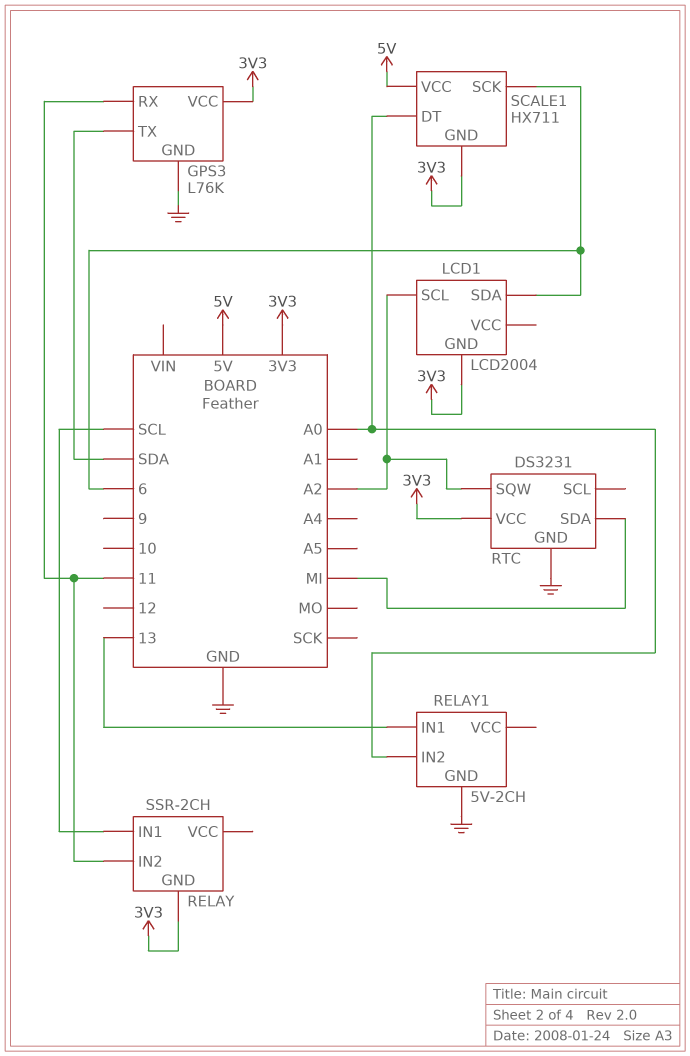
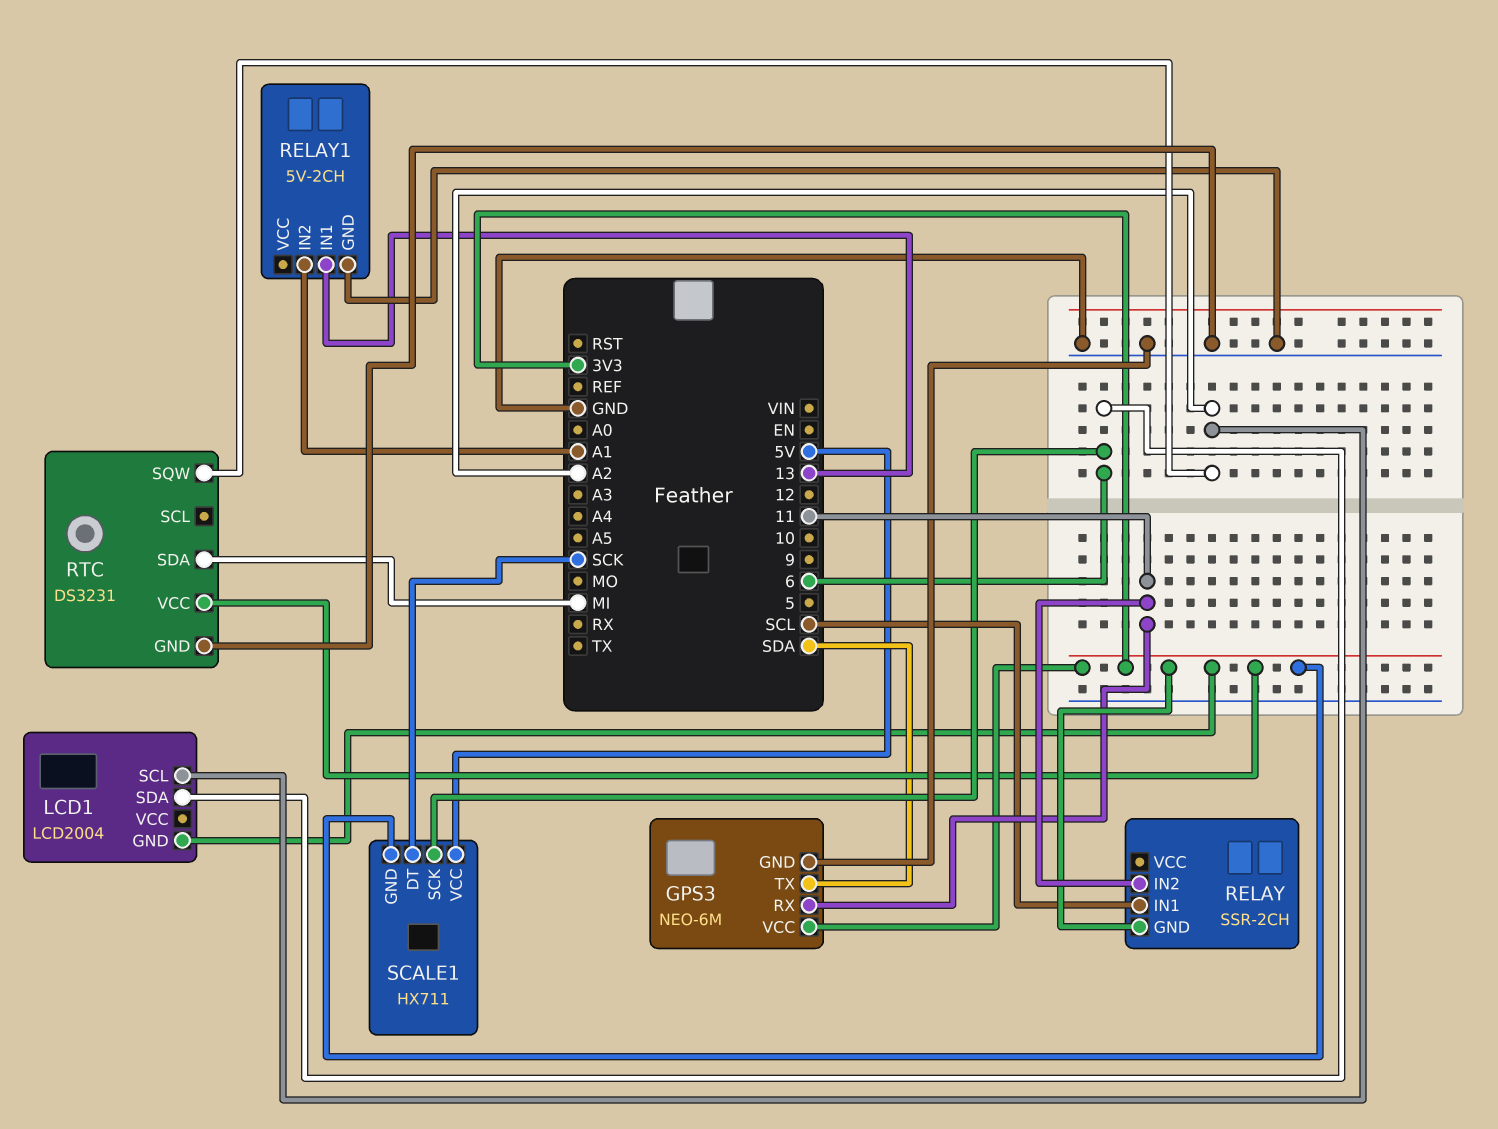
GPS3: L76K -> NEO-6M
RELAY1 pin IN2: A0 -> A1
SCALE1 pin DT: A0 -> SCK

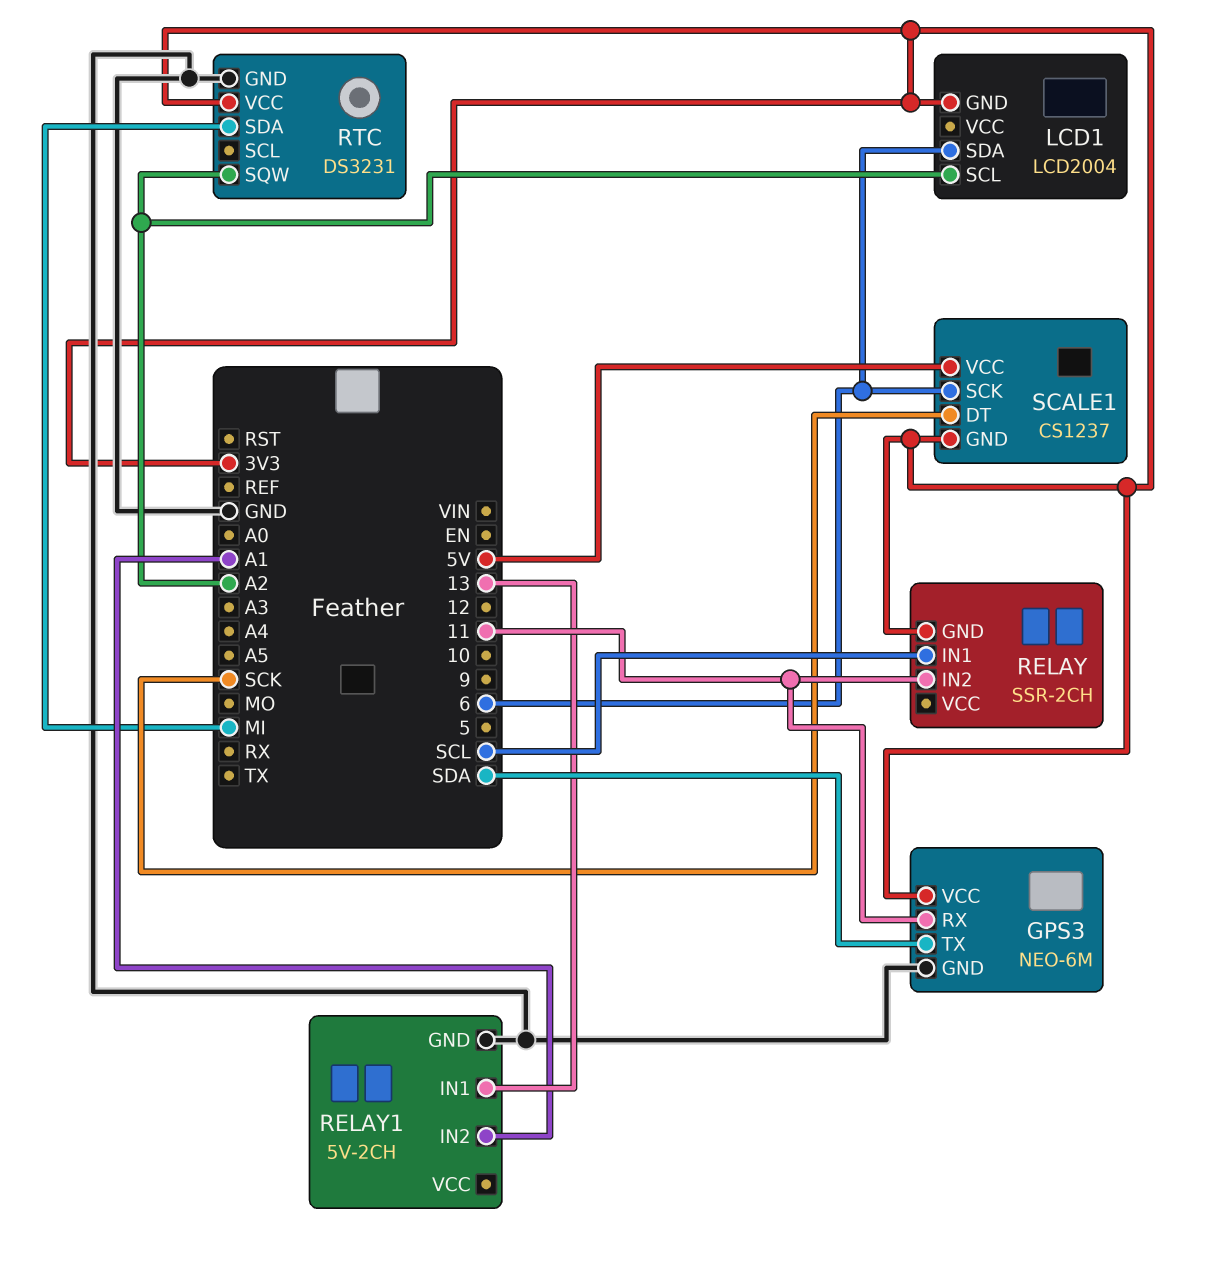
SCALE1: HX711 -> CS1237

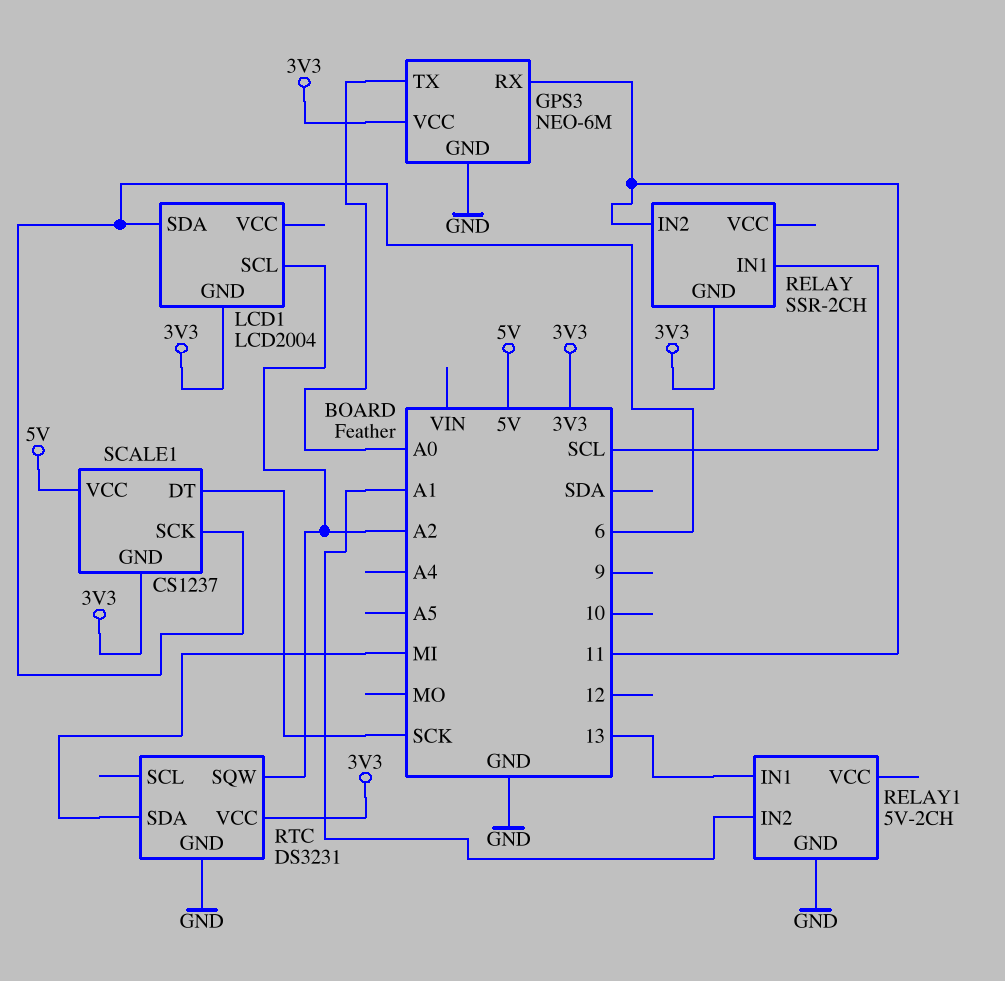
GPS3 pin TX: SDA -> A0

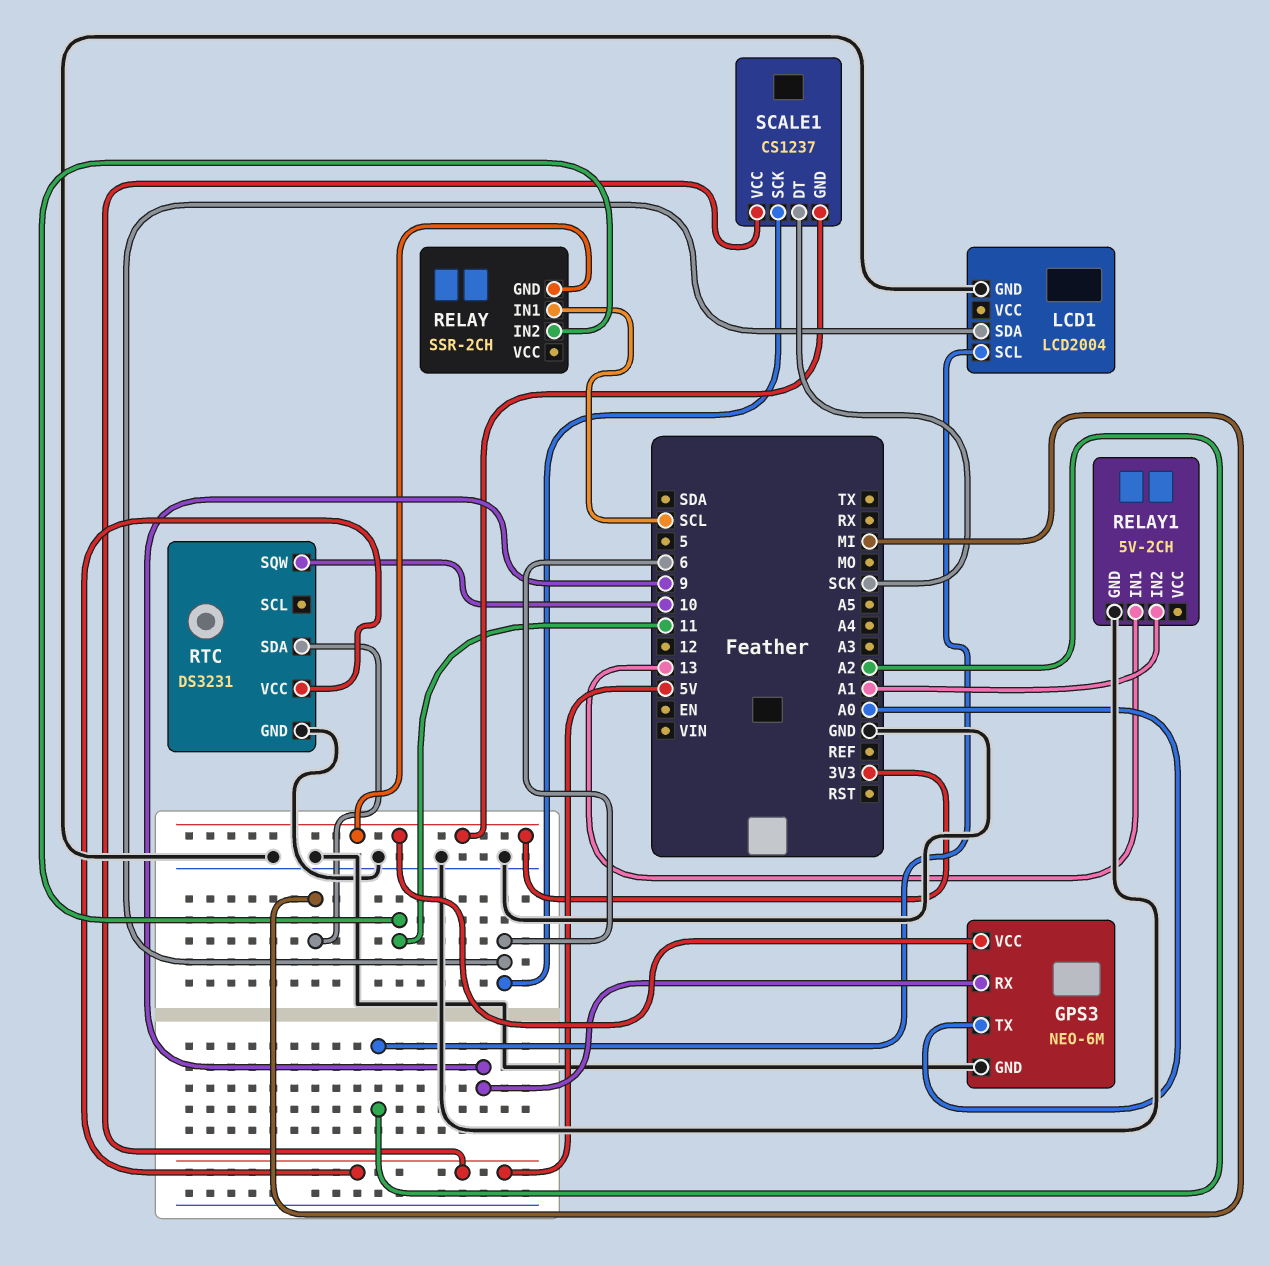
GPS3 pin RX: 11 -> 9
LCD1 pin GND: 3V3 -> GND
RTC pin SQW: A2 -> 10
RTC pin VCC: 3V3 -> 5V

